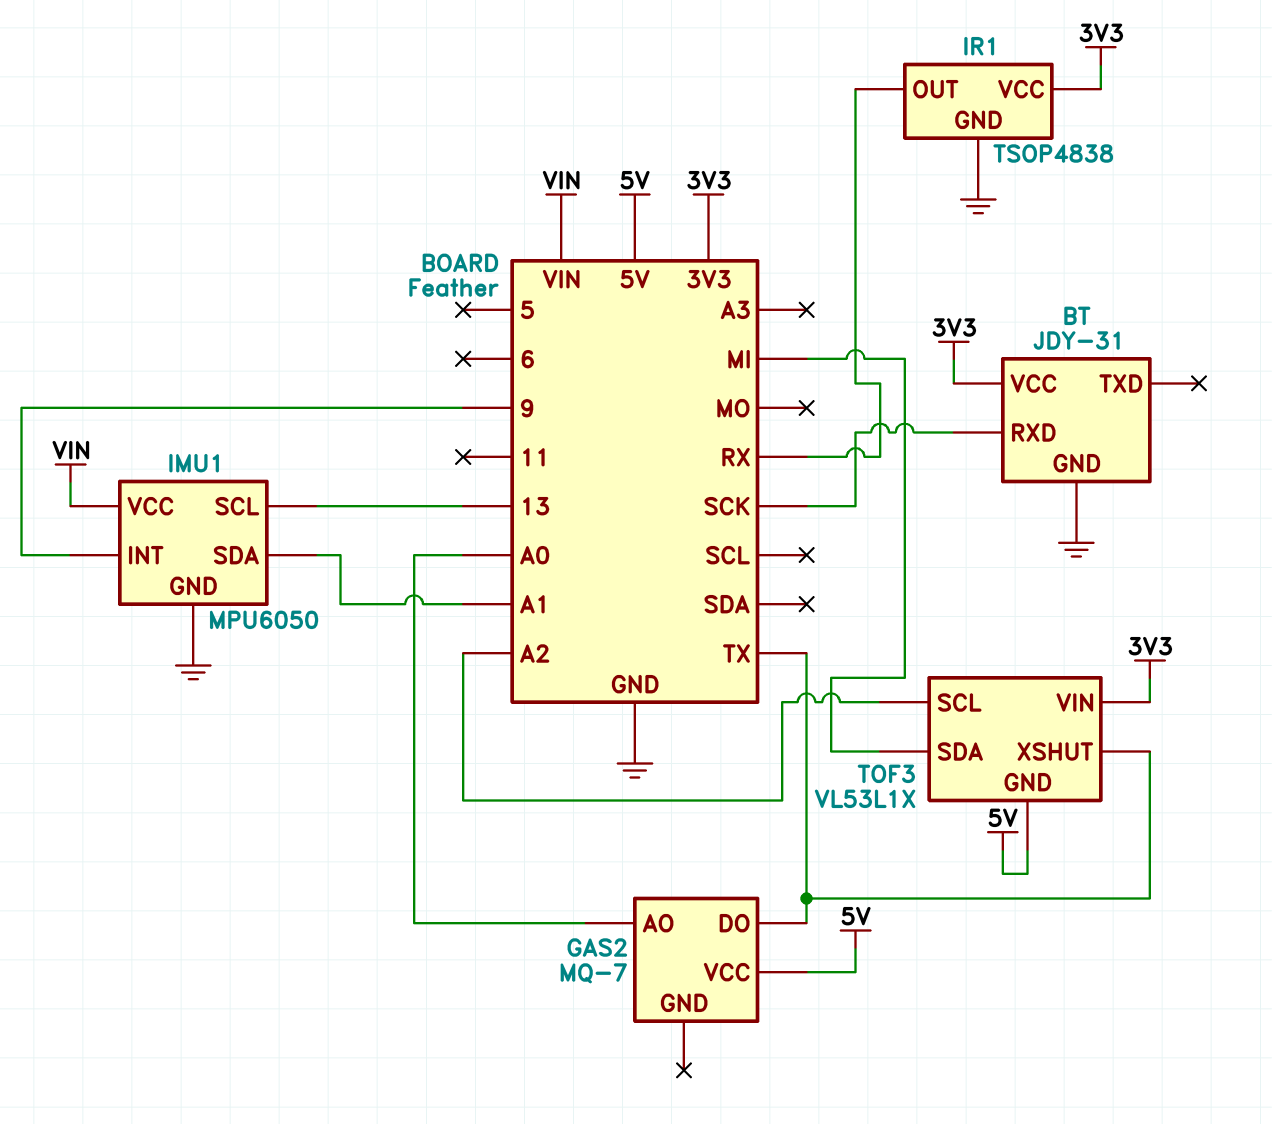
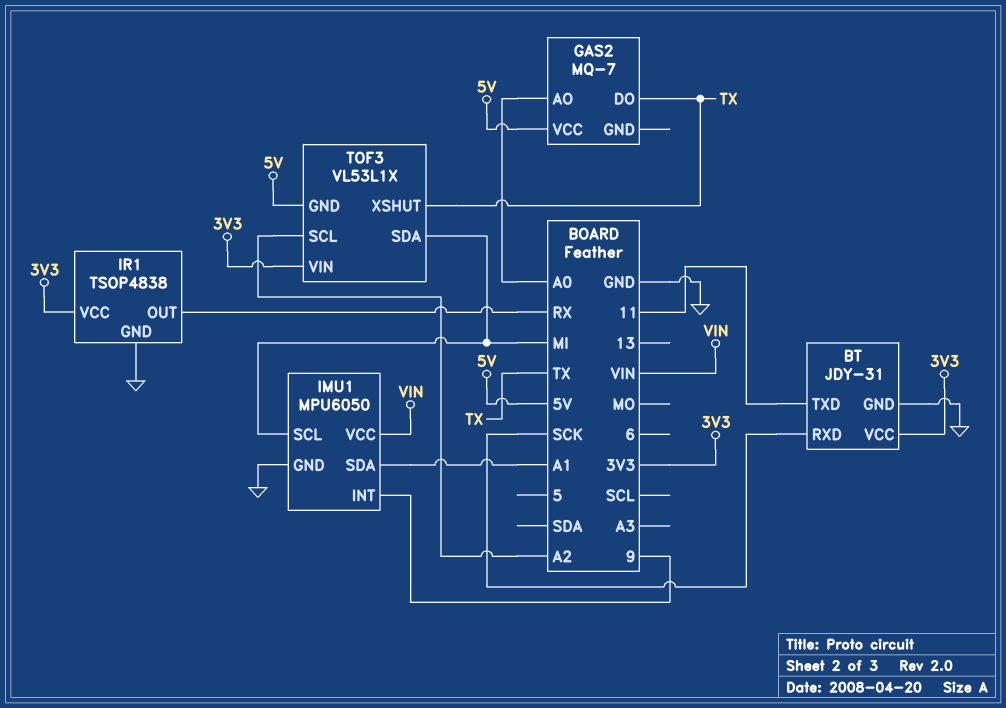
BT pin TXD: none -> 11
IMU1 pin SCL: 13 -> MI

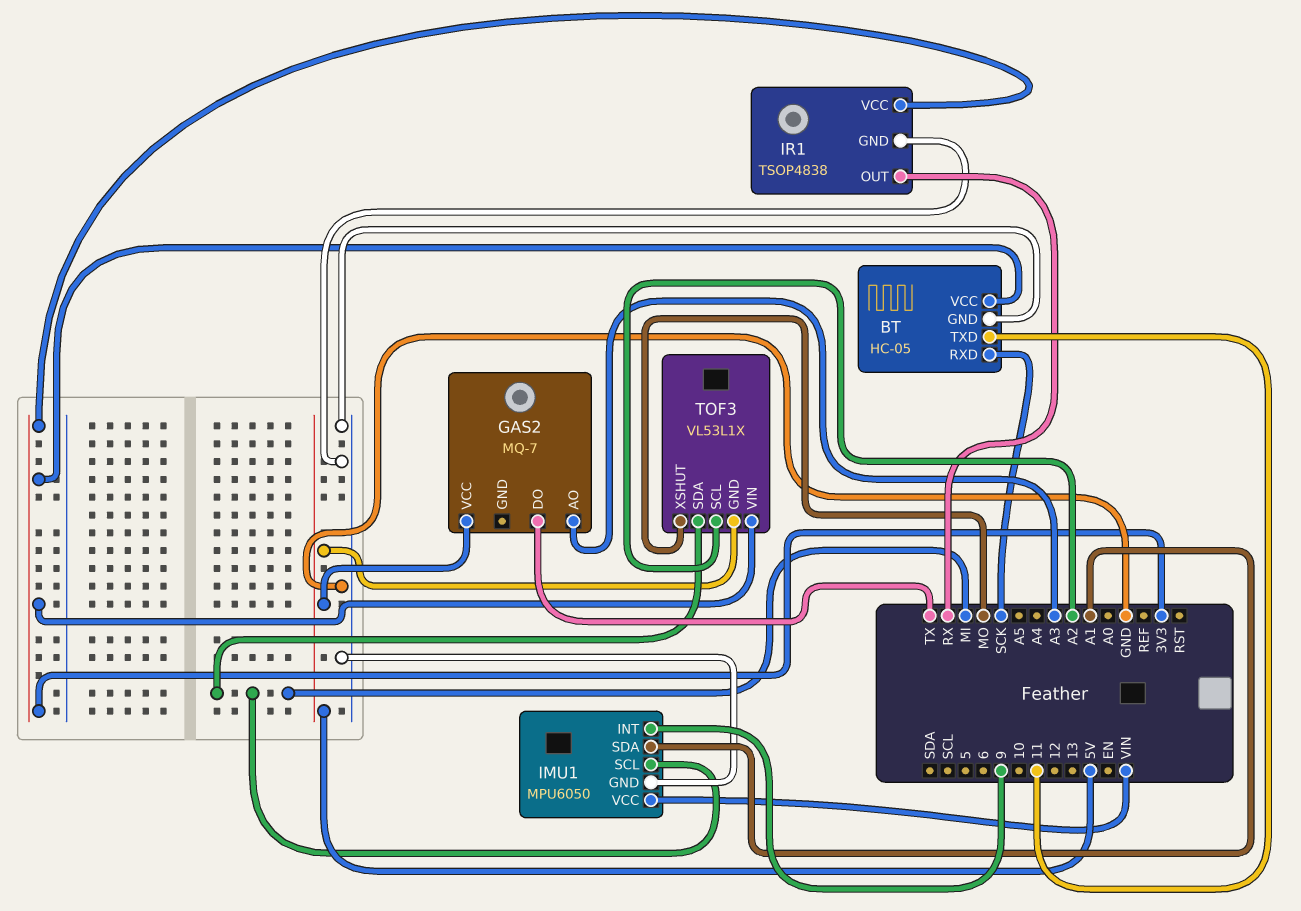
BT: JDY-31 -> HC-05
GAS2 pin AO: A0 -> A3
TOF3 pin XSHUT: TX -> MO

